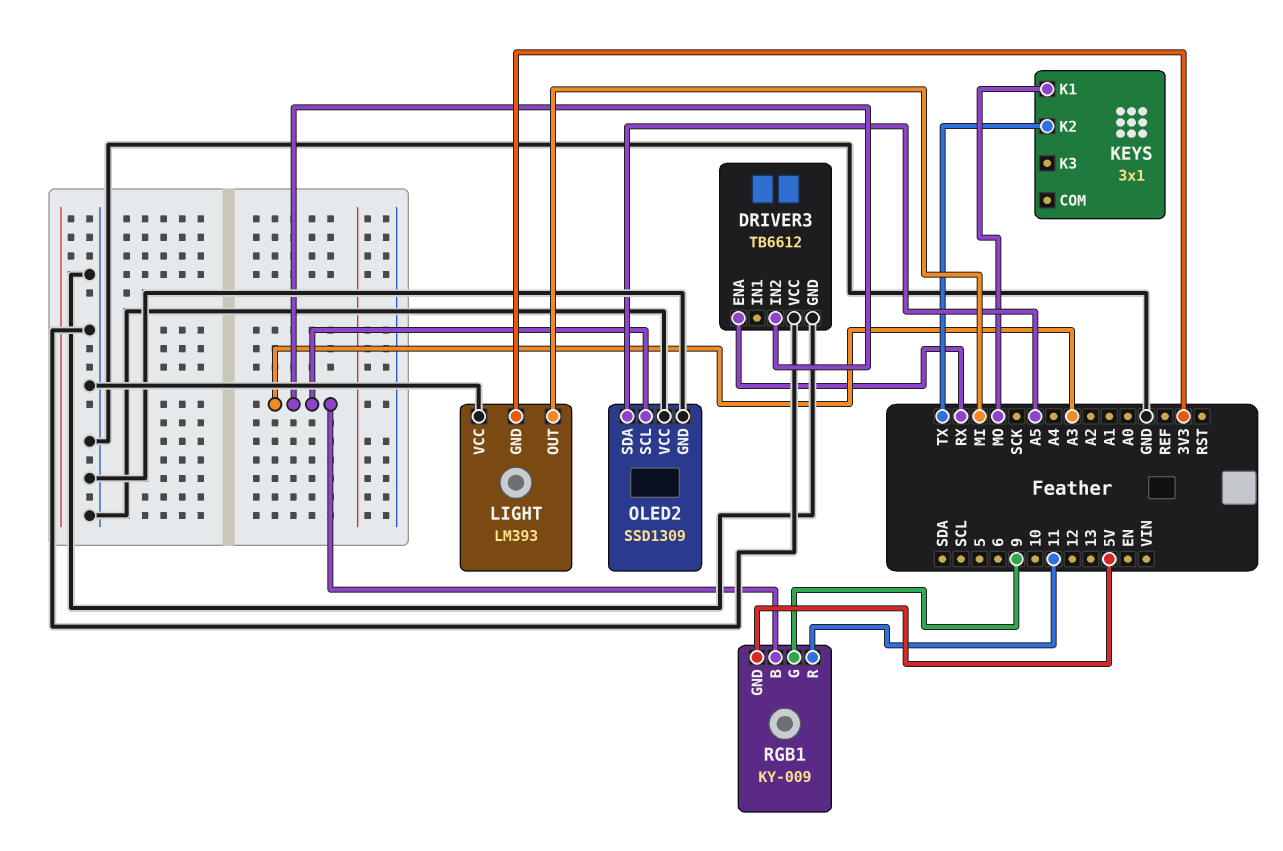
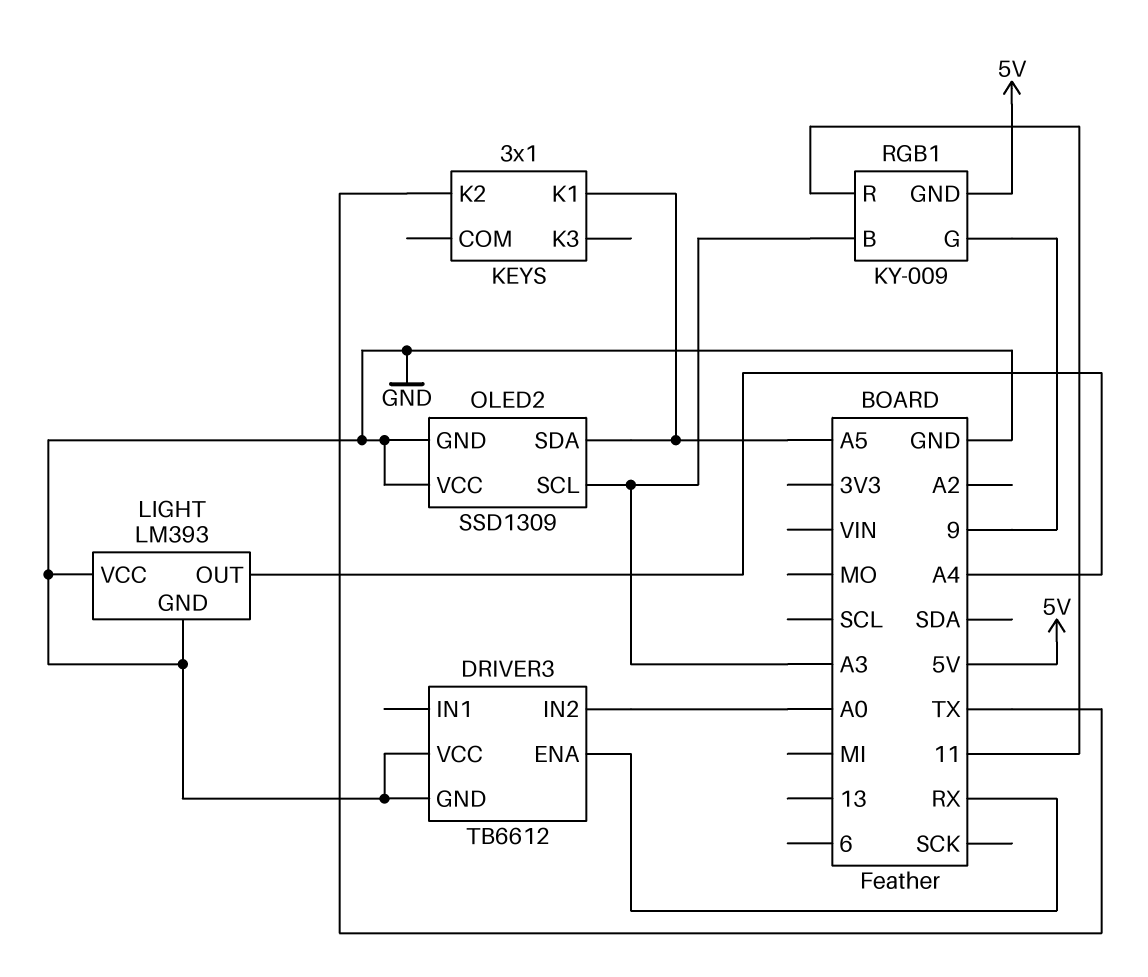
DRIVER3 pin IN2: A3 -> A0
KEYS pin K1: MO -> A5
LIGHT pin GND: 3V3 -> GND
LIGHT pin OUT: MI -> A4

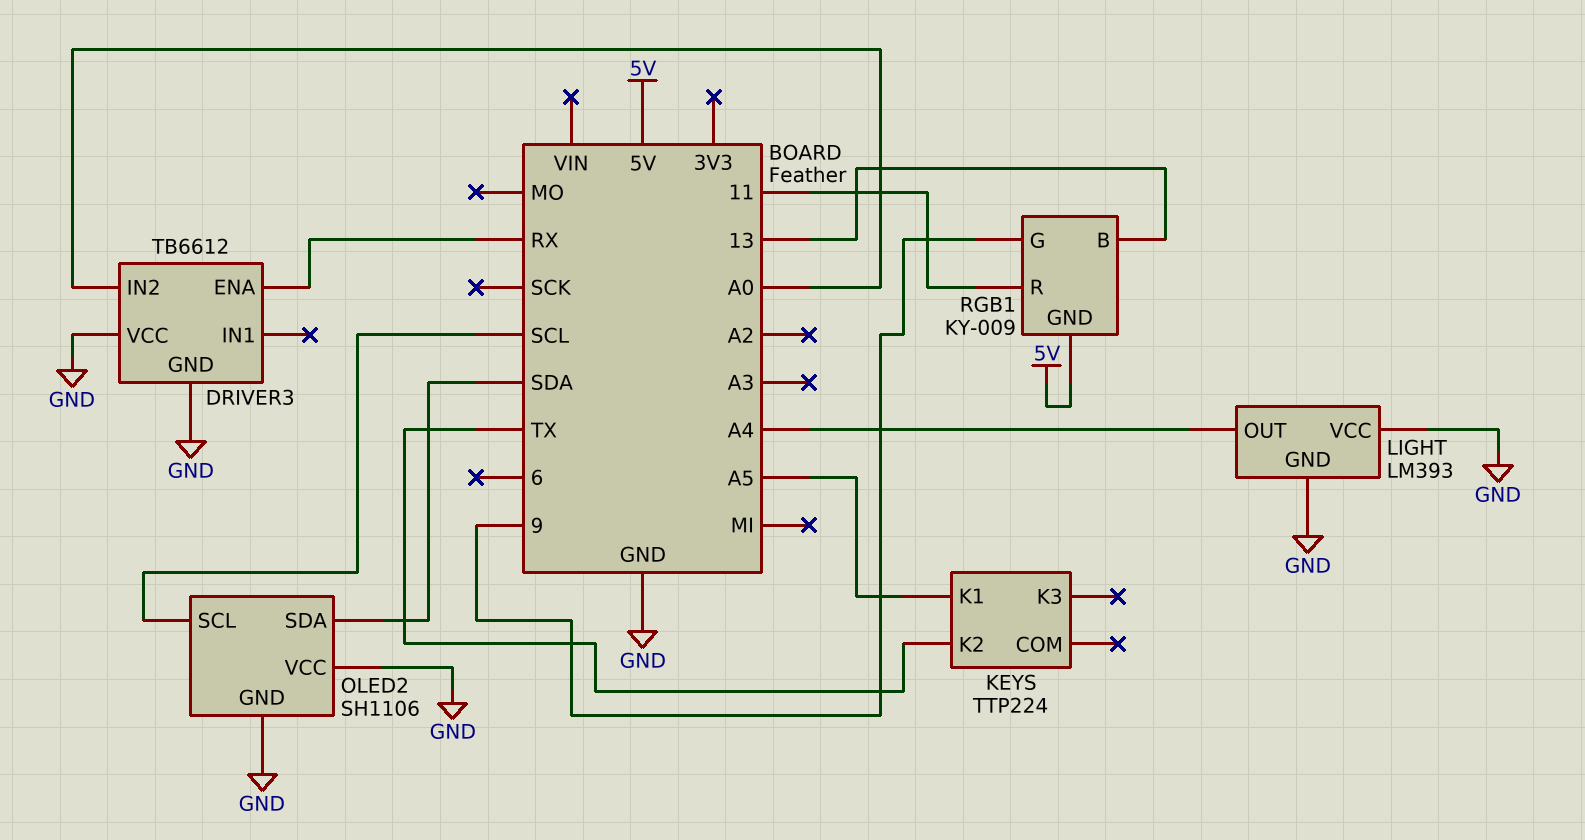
KEYS: 3x1 -> TTP224
OLED2: SSD1309 -> SH1106
OLED2 pin SCL: A3 -> SCL
OLED2 pin SDA: A5 -> SDA
RGB1 pin B: A3 -> 13

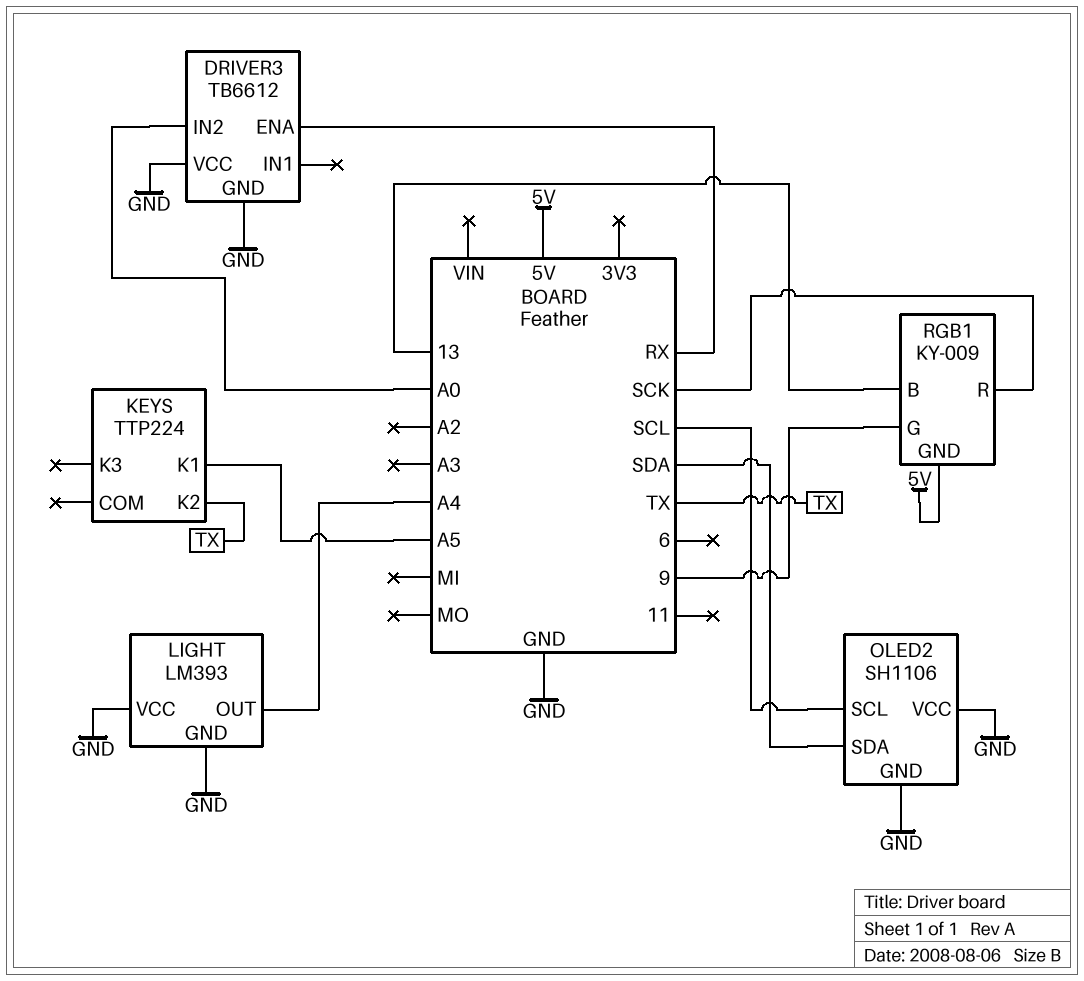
RGB1 pin R: 11 -> SCK

